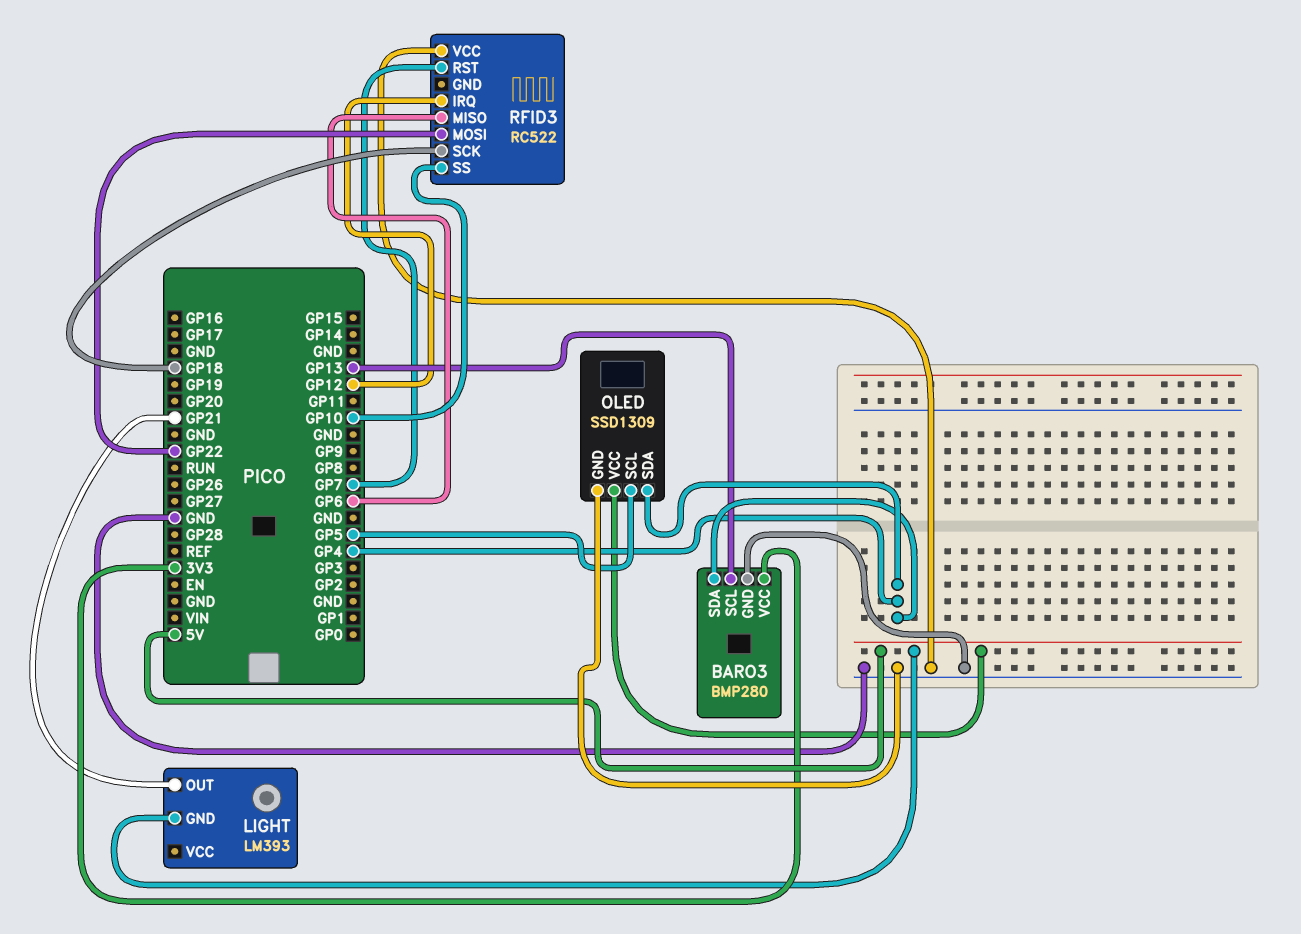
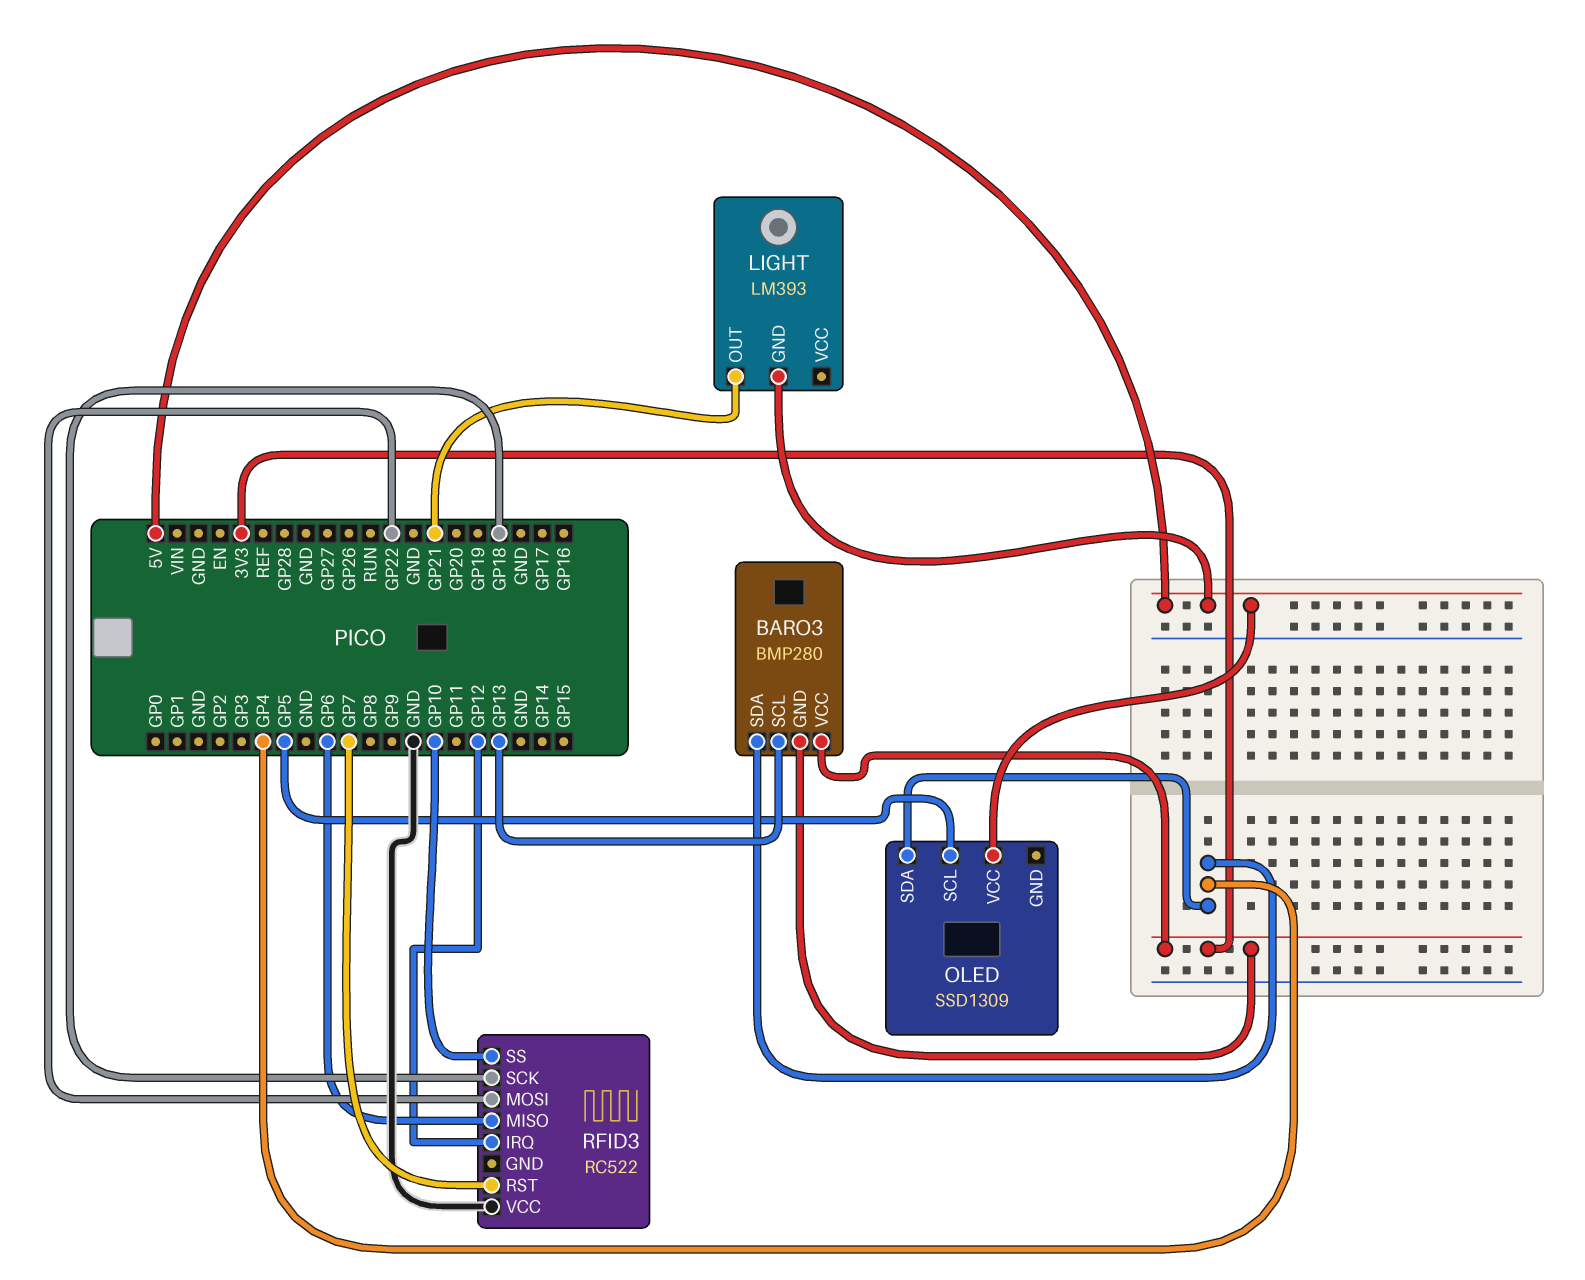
BARO3 pin GND: GND -> 3V3
OLED pin GND: GND -> none

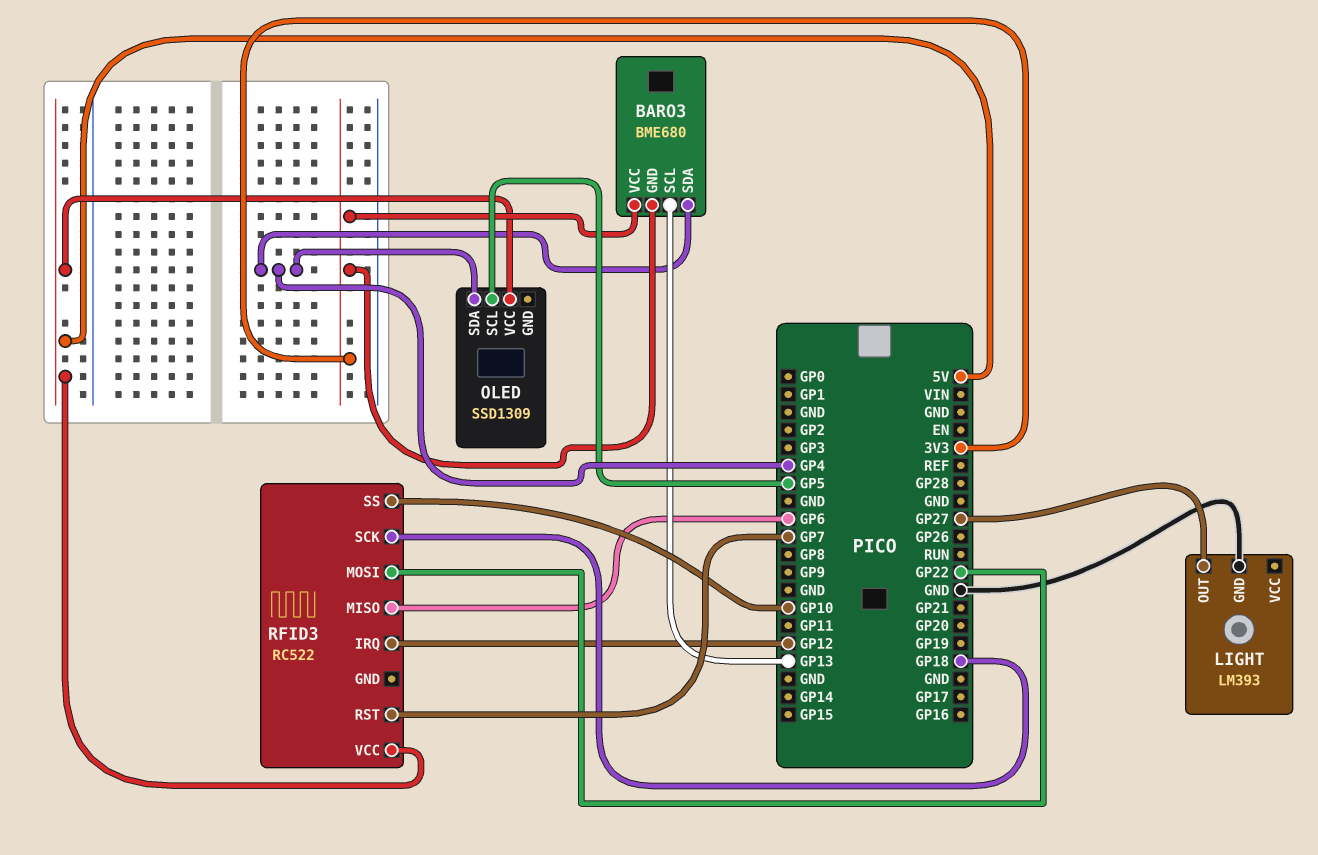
BARO3: BMP280 -> BME680
LIGHT pin GND: 5V -> GND
LIGHT pin OUT: GP21 -> GP27
RFID3 pin VCC: GND -> 5V

